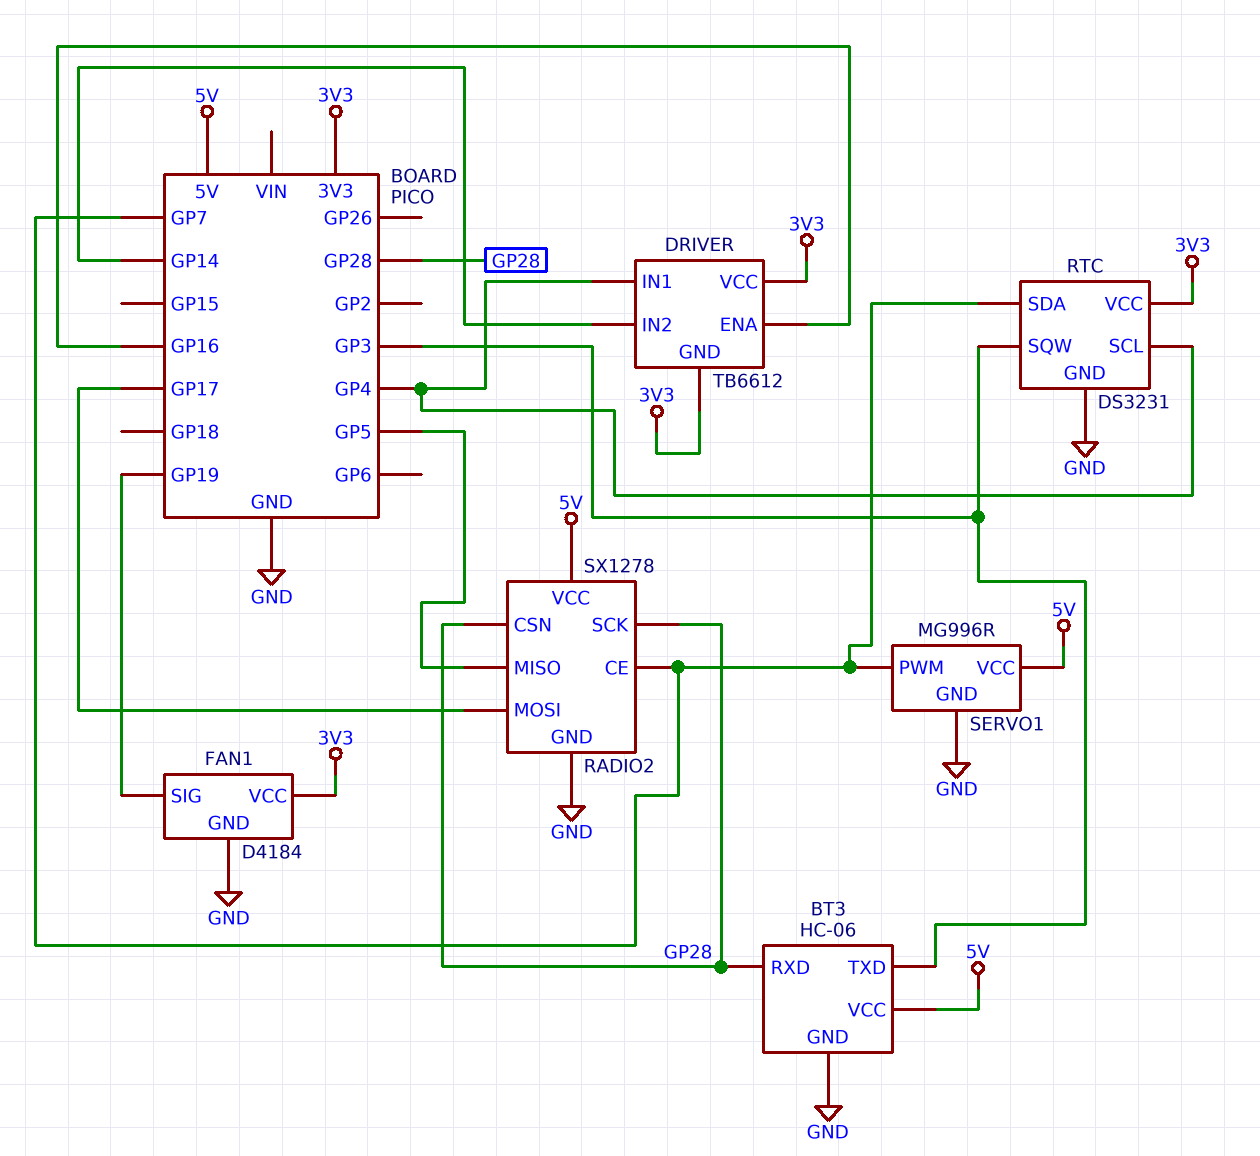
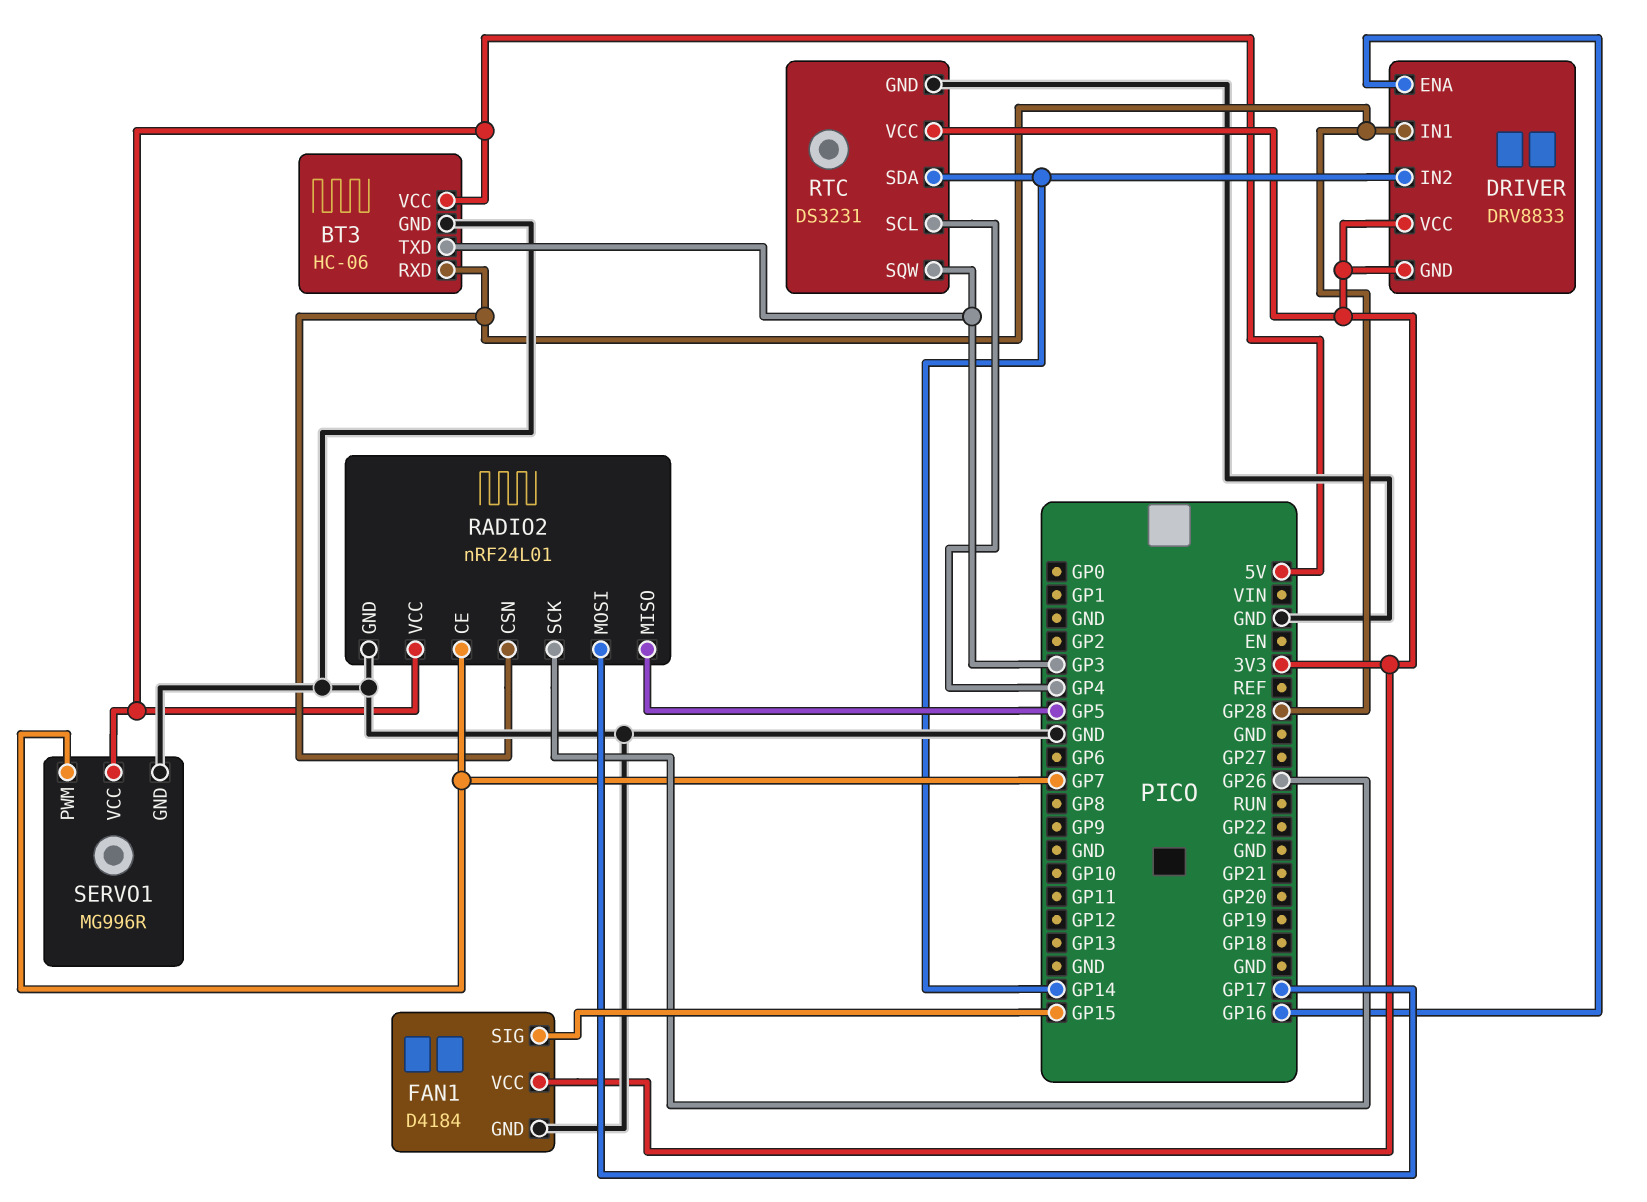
DRIVER: TB6612 -> DRV8833
DRIVER pin IN1: GP4 -> GP28
FAN1 pin SIG: GP19 -> GP15
RADIO2: SX1278 -> nRF24L01
RADIO2 pin SCK: GP28 -> GP26
RTC pin SDA: GP7 -> GP14

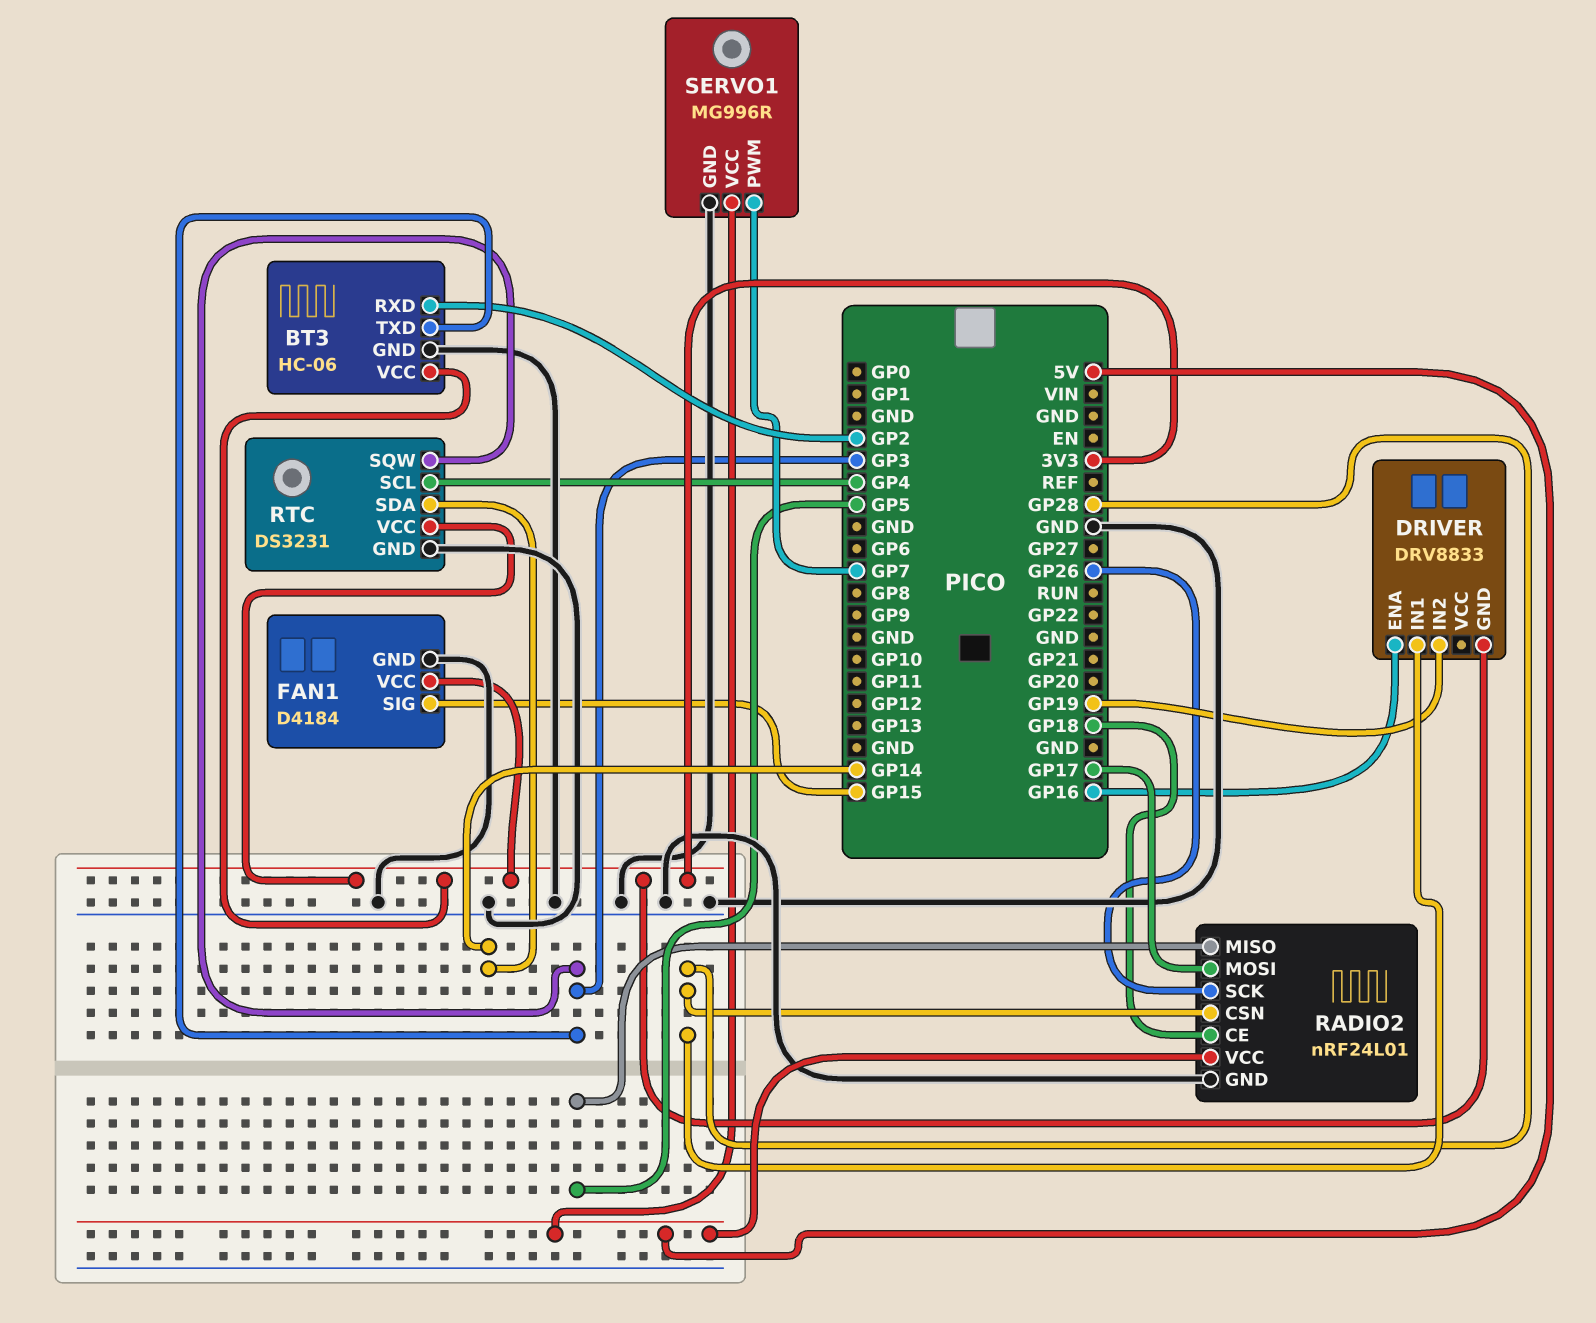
BT3 pin RXD: GP28 -> GP2
BT3 pin VCC: 5V -> 3V3
DRIVER pin IN2: GP14 -> GP19
DRIVER pin VCC: 3V3 -> none
RADIO2 pin CE: GP7 -> GP18

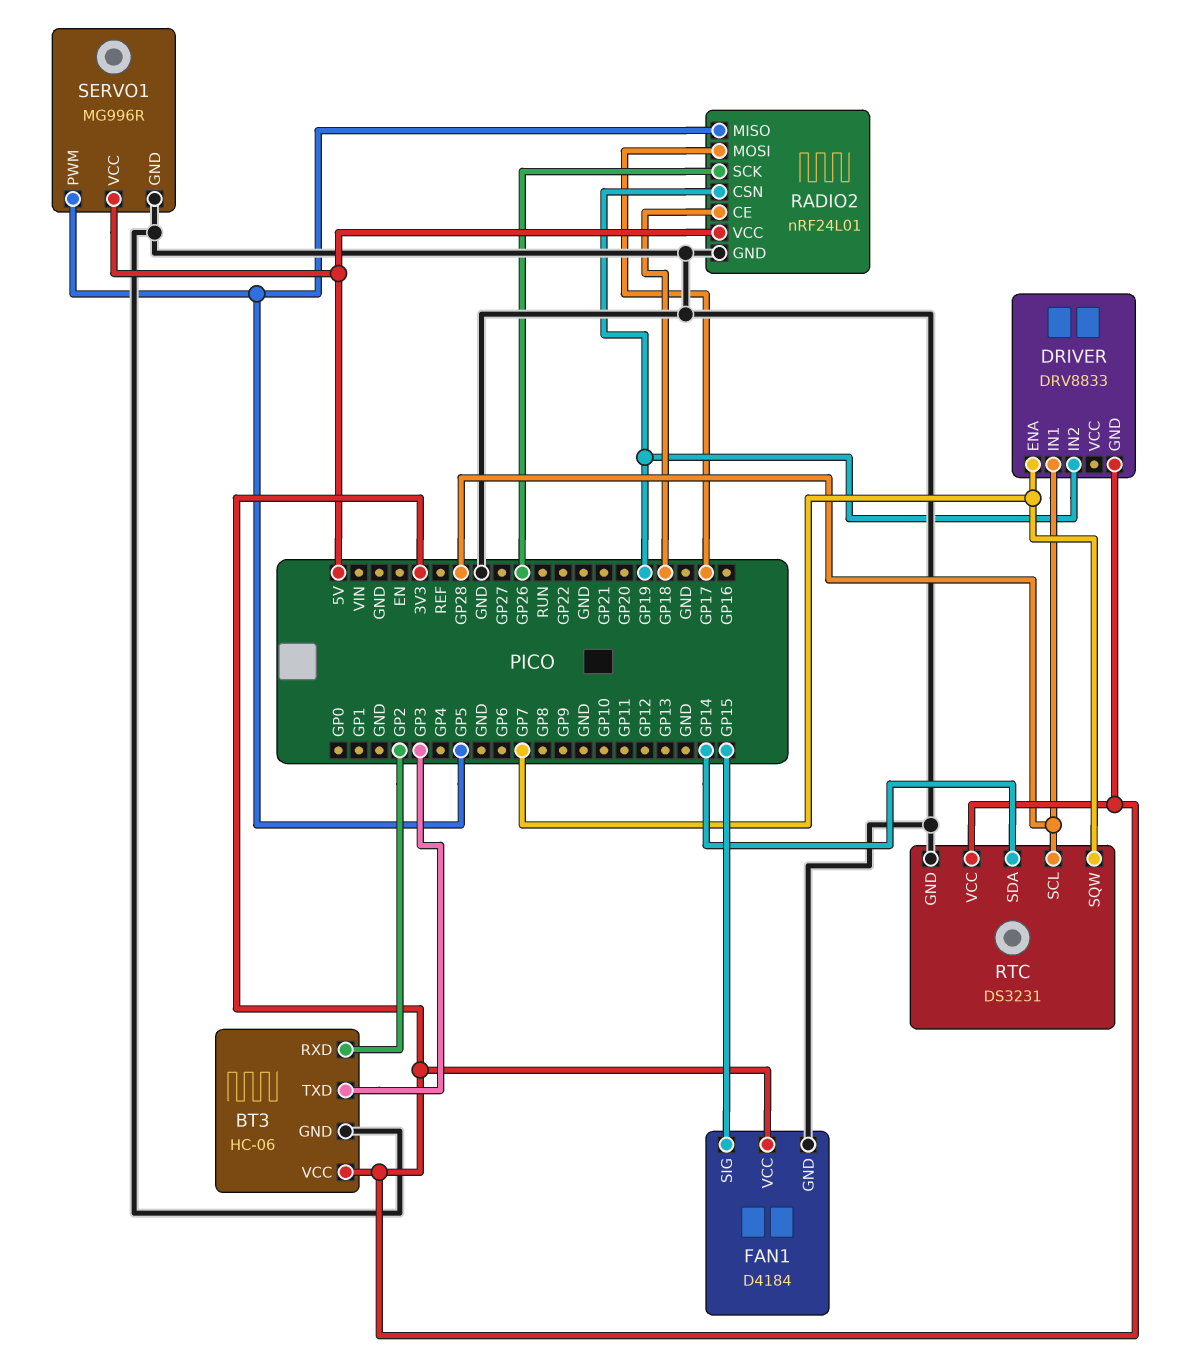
DRIVER pin ENA: GP16 -> GP7
RADIO2 pin CSN: GP28 -> GP19
RTC pin SCL: GP4 -> GP28
RTC pin SQW: GP3 -> GP7
SERVO1 pin PWM: GP7 -> GP5

